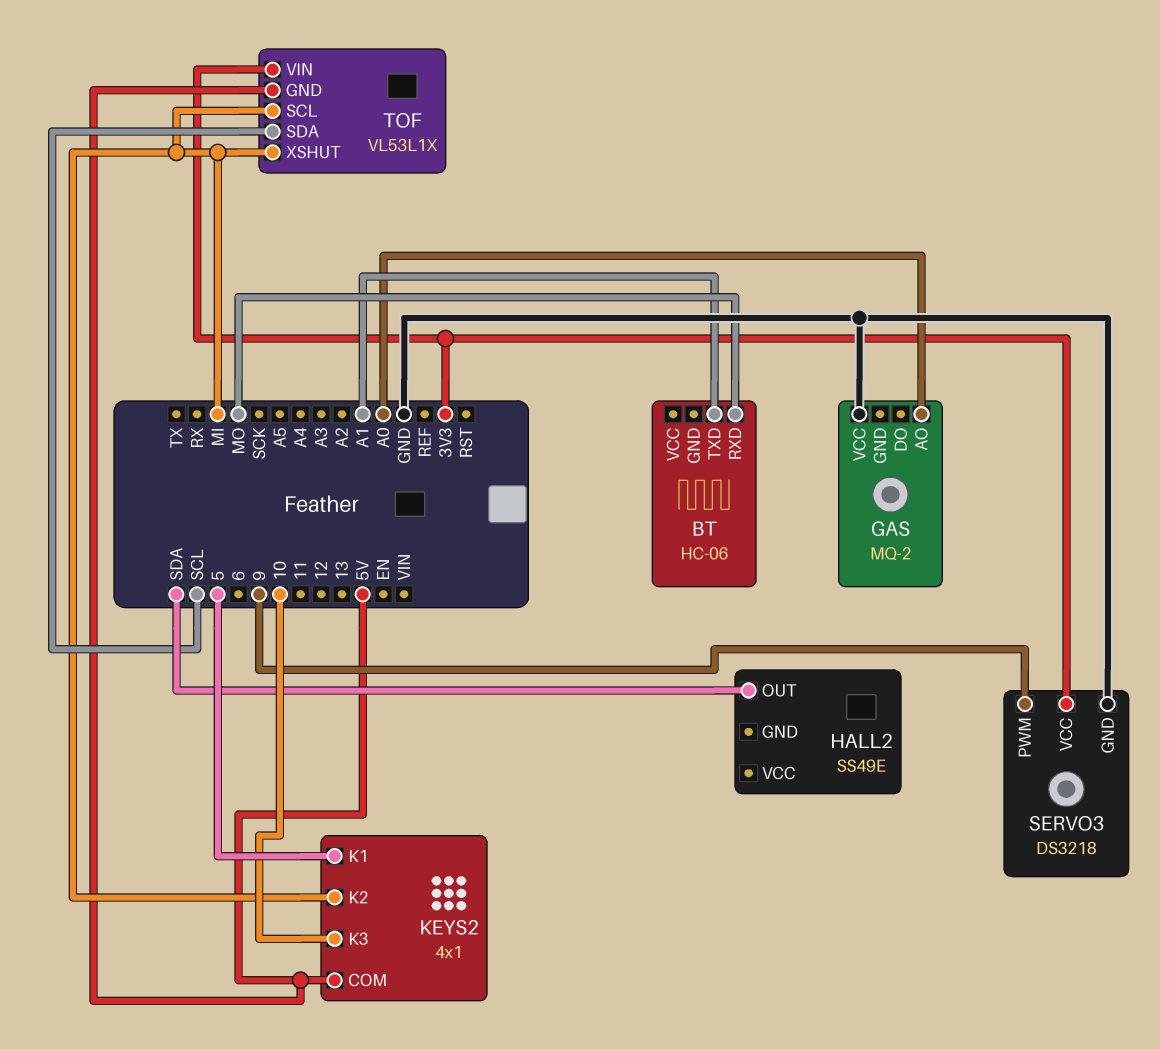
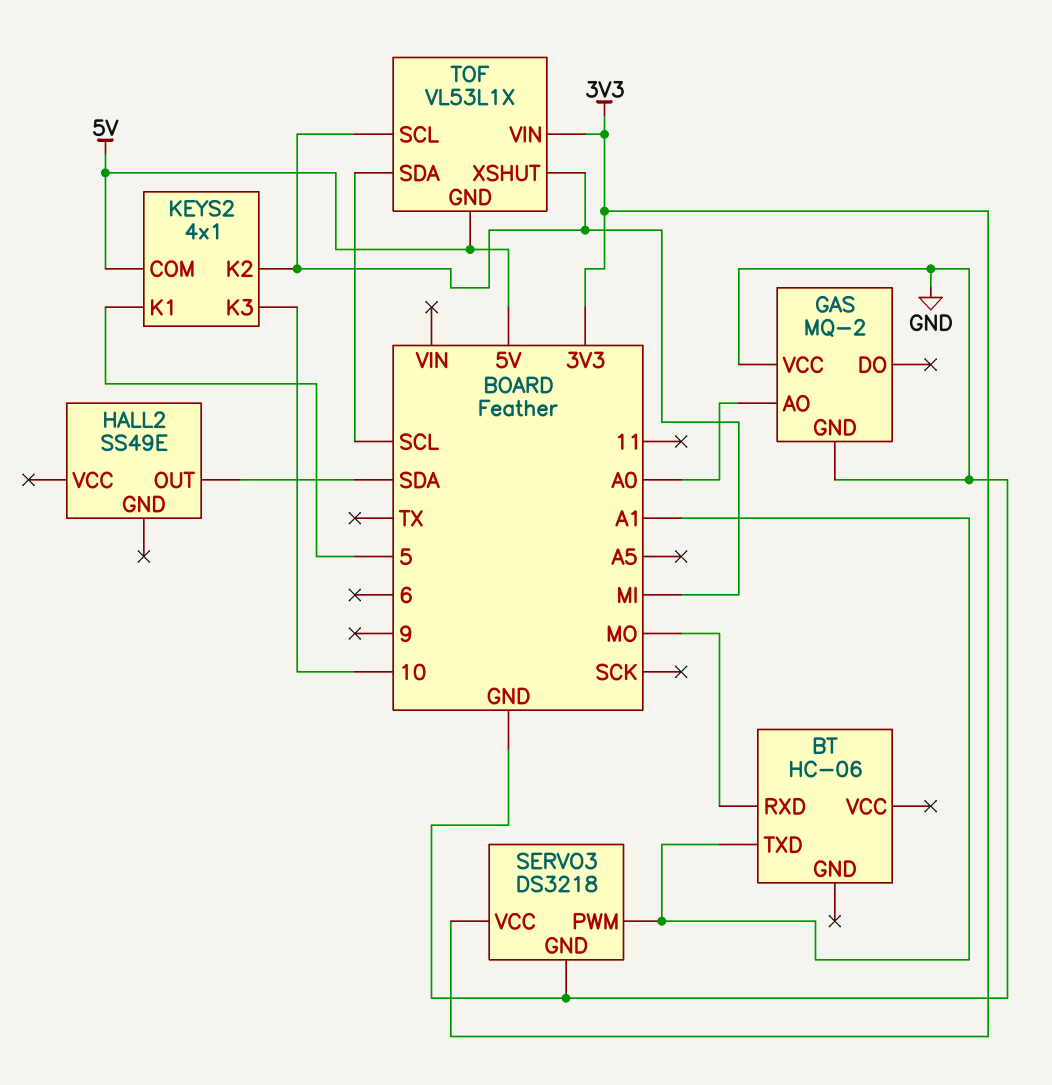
GAS pin GND: none -> GND
SERVO3 pin PWM: 9 -> A1

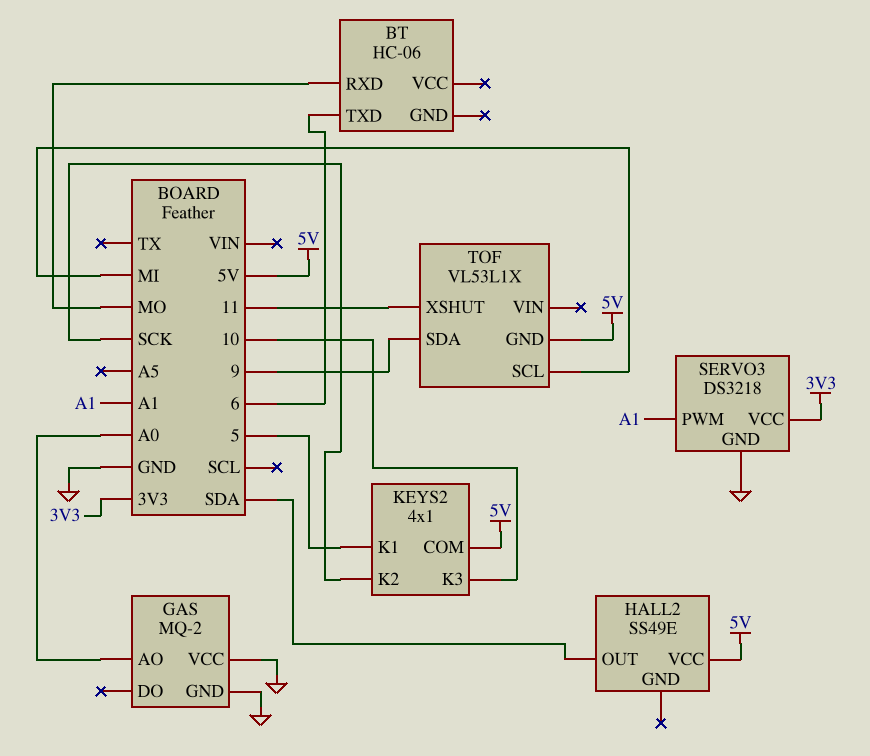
BT pin TXD: A1 -> 6
HALL2 pin VCC: none -> 5V
KEYS2 pin K2: MI -> SCK
TOF pin SDA: SCL -> 9
TOF pin VIN: 3V3 -> none
TOF pin XSHUT: MI -> 11

